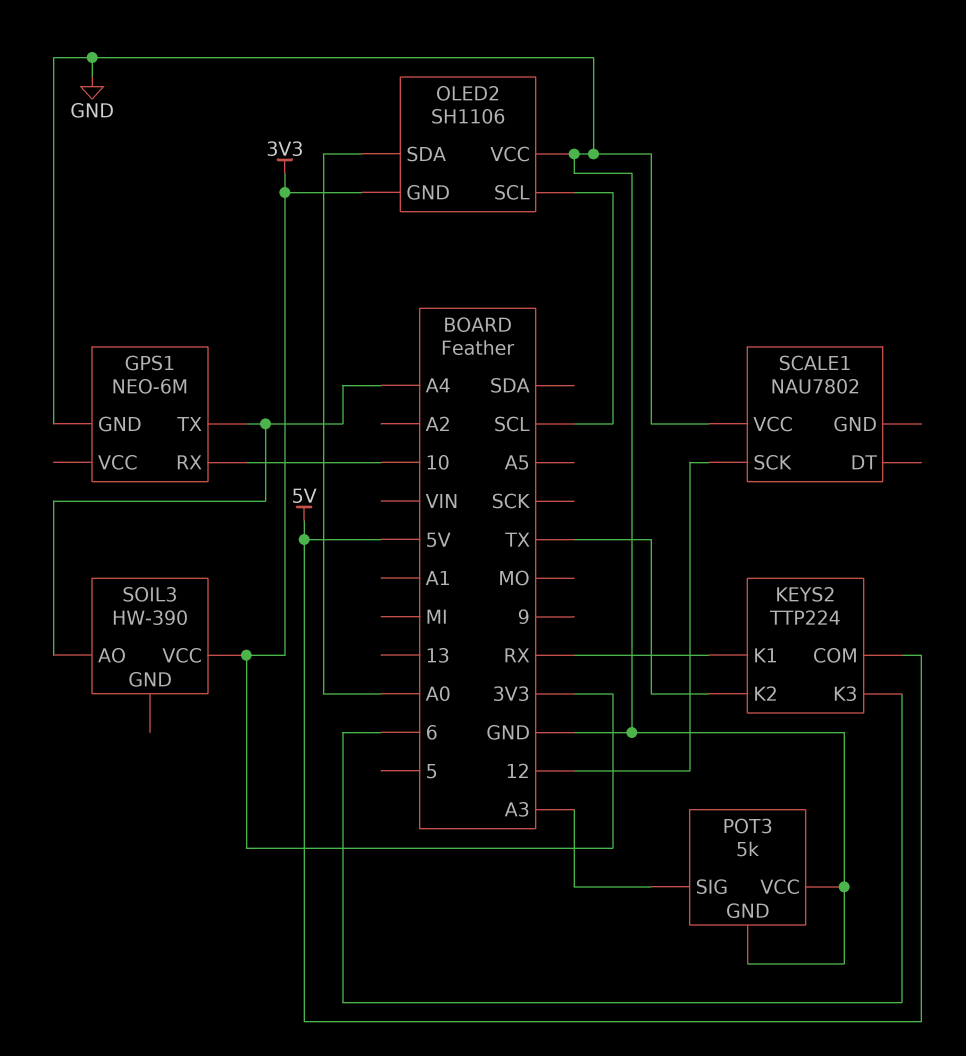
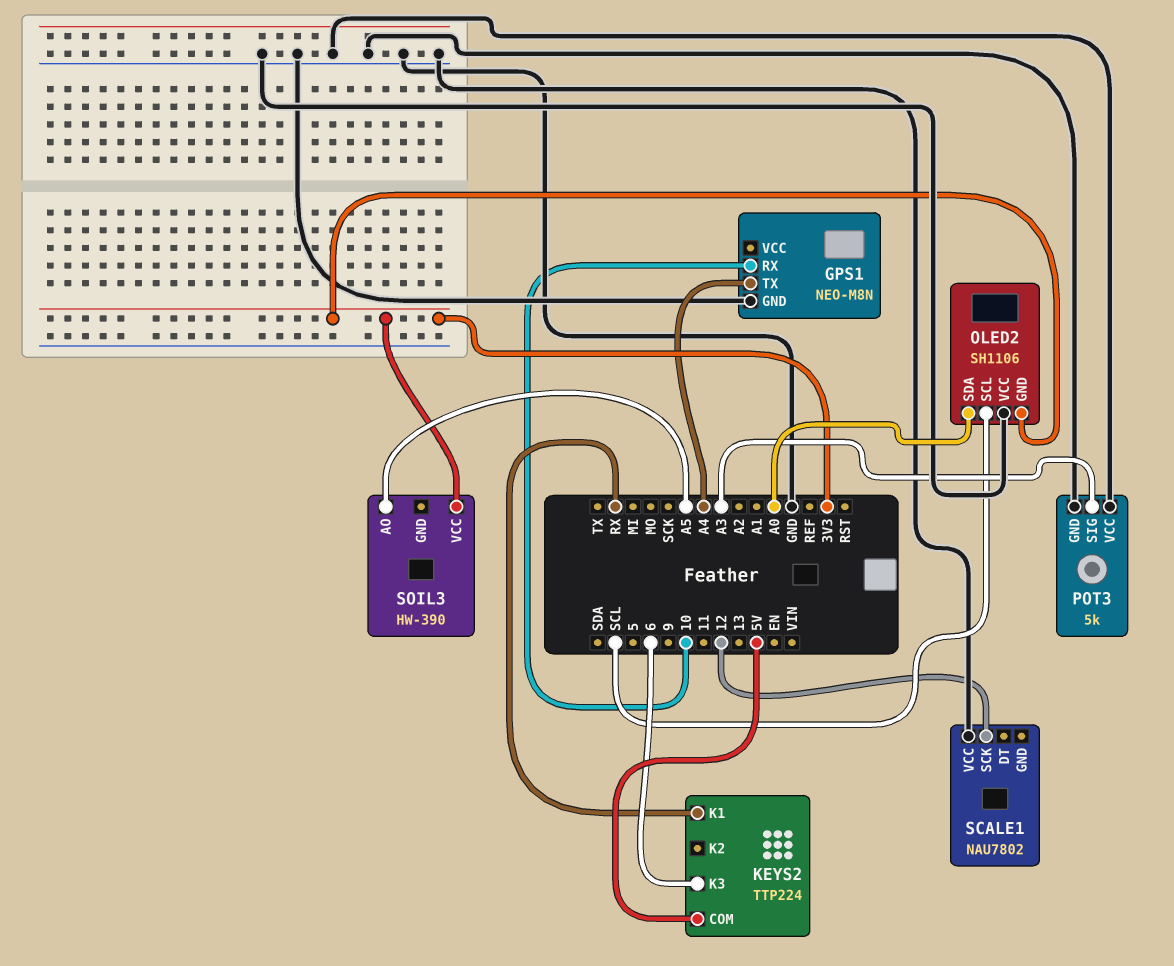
GPS1: NEO-6M -> NEO-M8N
KEYS2 pin K2: TX -> none
SOIL3 pin AO: A4 -> A5

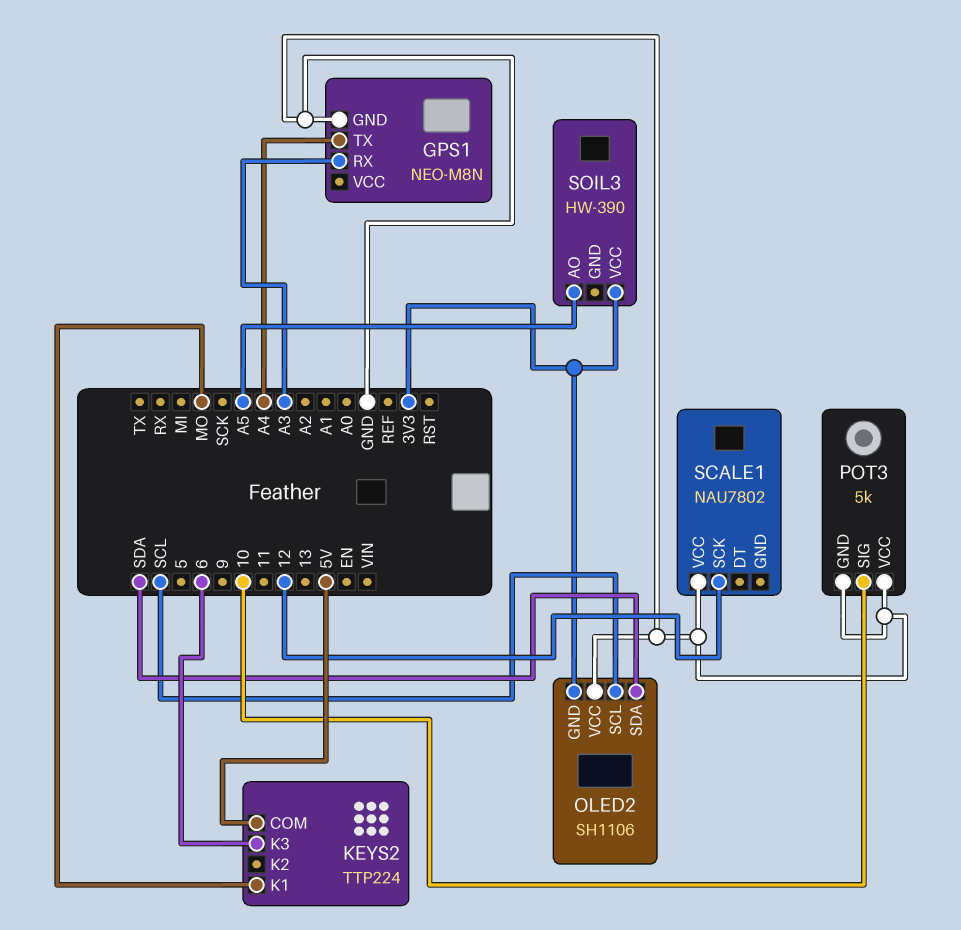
GPS1 pin RX: 10 -> A3
KEYS2 pin K1: RX -> MO
OLED2 pin SDA: A0 -> SDA
POT3 pin SIG: A3 -> 10

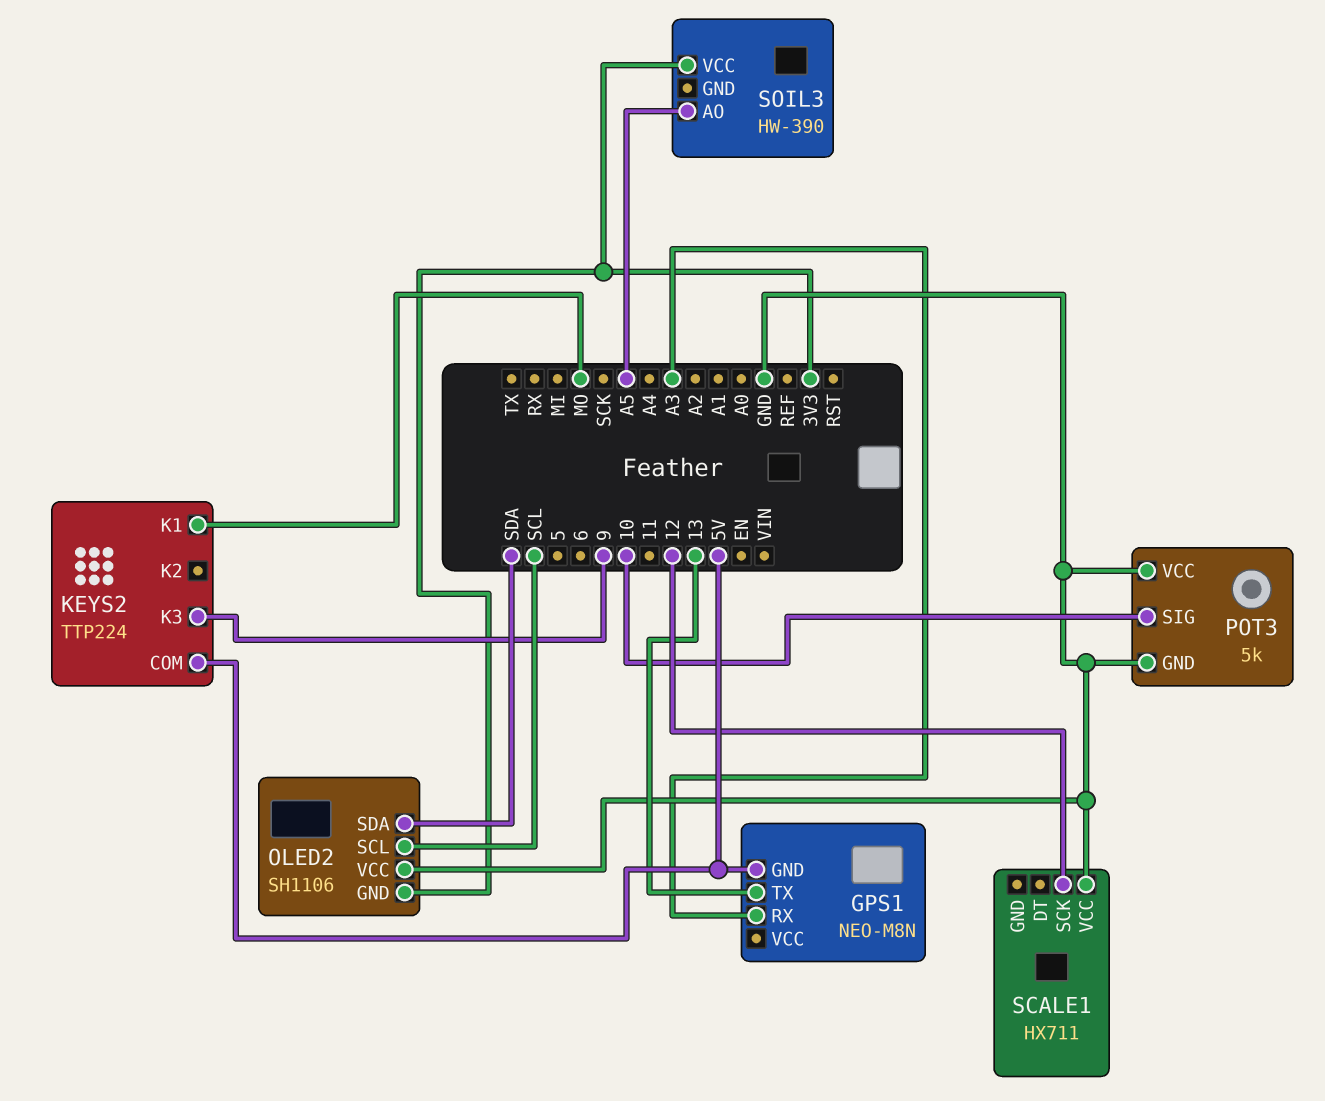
GPS1 pin GND: GND -> 5V
GPS1 pin TX: A4 -> 13
KEYS2 pin K3: 6 -> 9
SCALE1: NAU7802 -> HX711

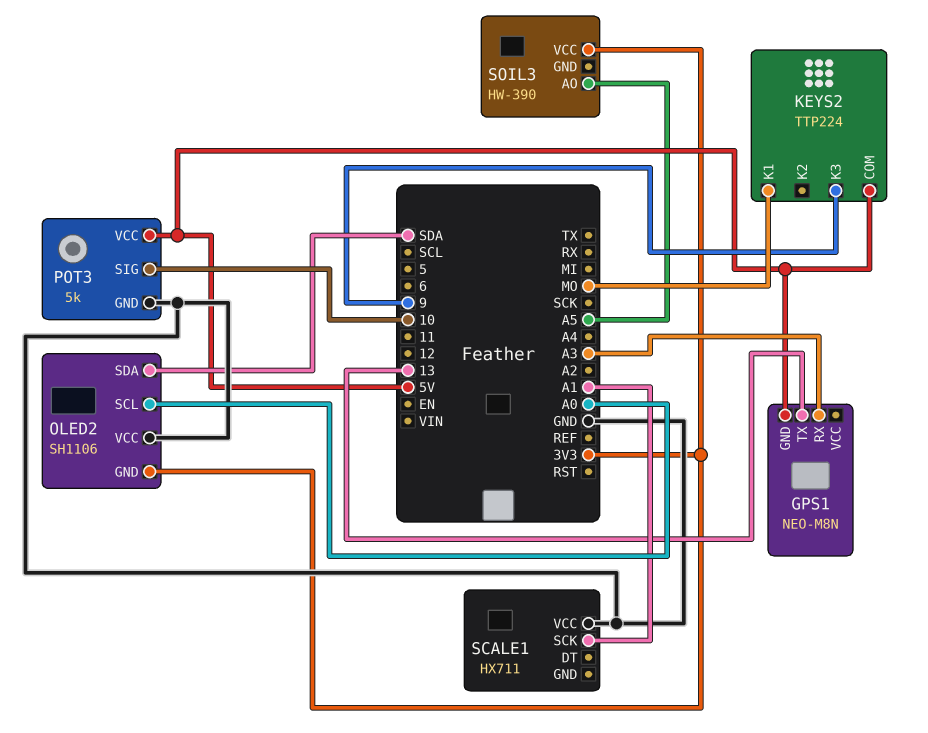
OLED2 pin SCL: SCL -> A0
POT3 pin VCC: GND -> 5V
SCALE1 pin SCK: 12 -> A1

